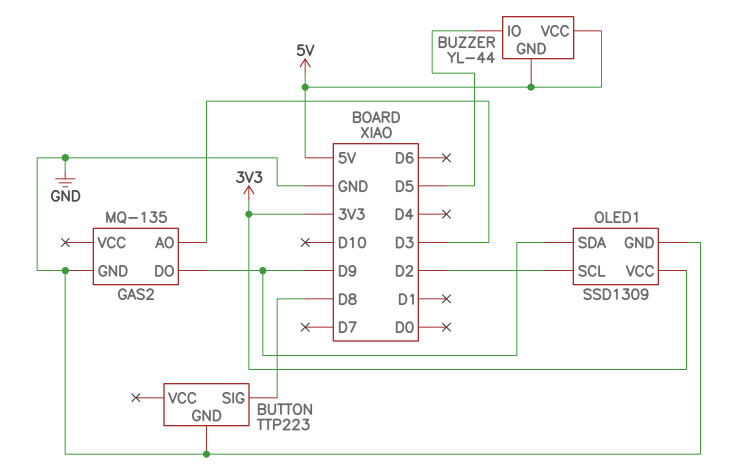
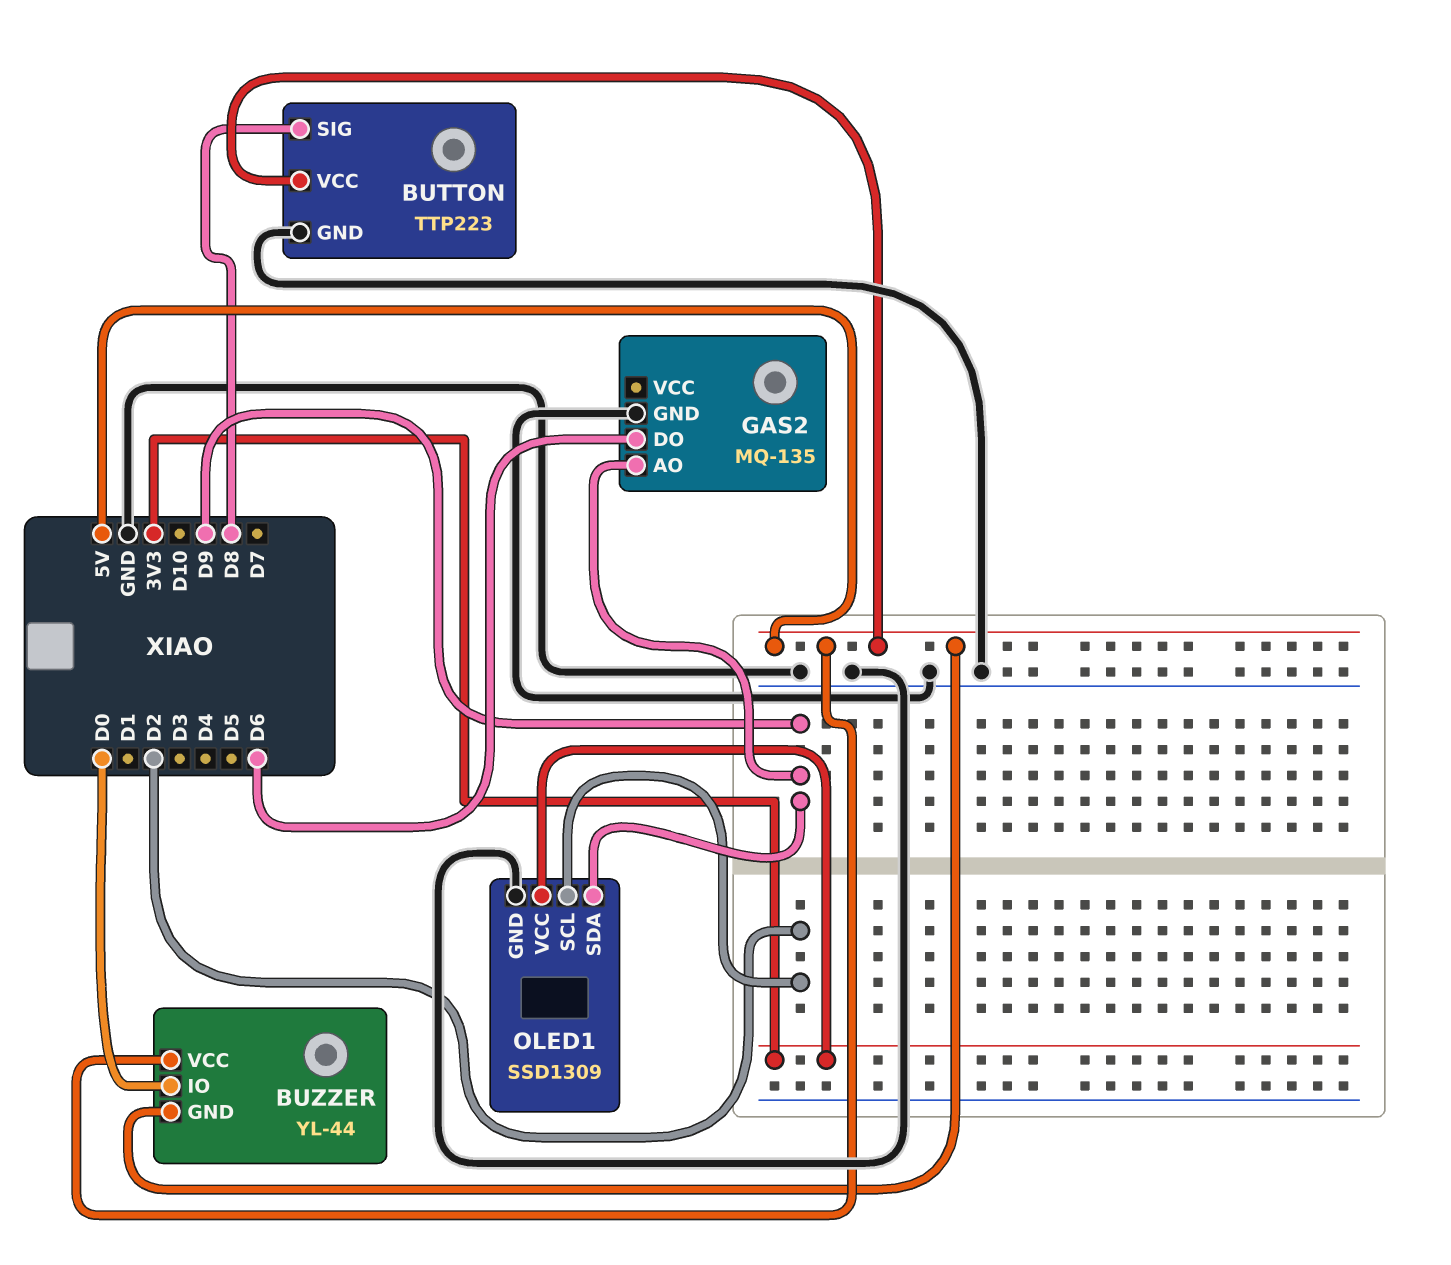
BUTTON pin VCC: none -> 5V
BUZZER pin IO: D5 -> D0
GAS2 pin AO: D3 -> D9
GAS2 pin DO: D9 -> D6

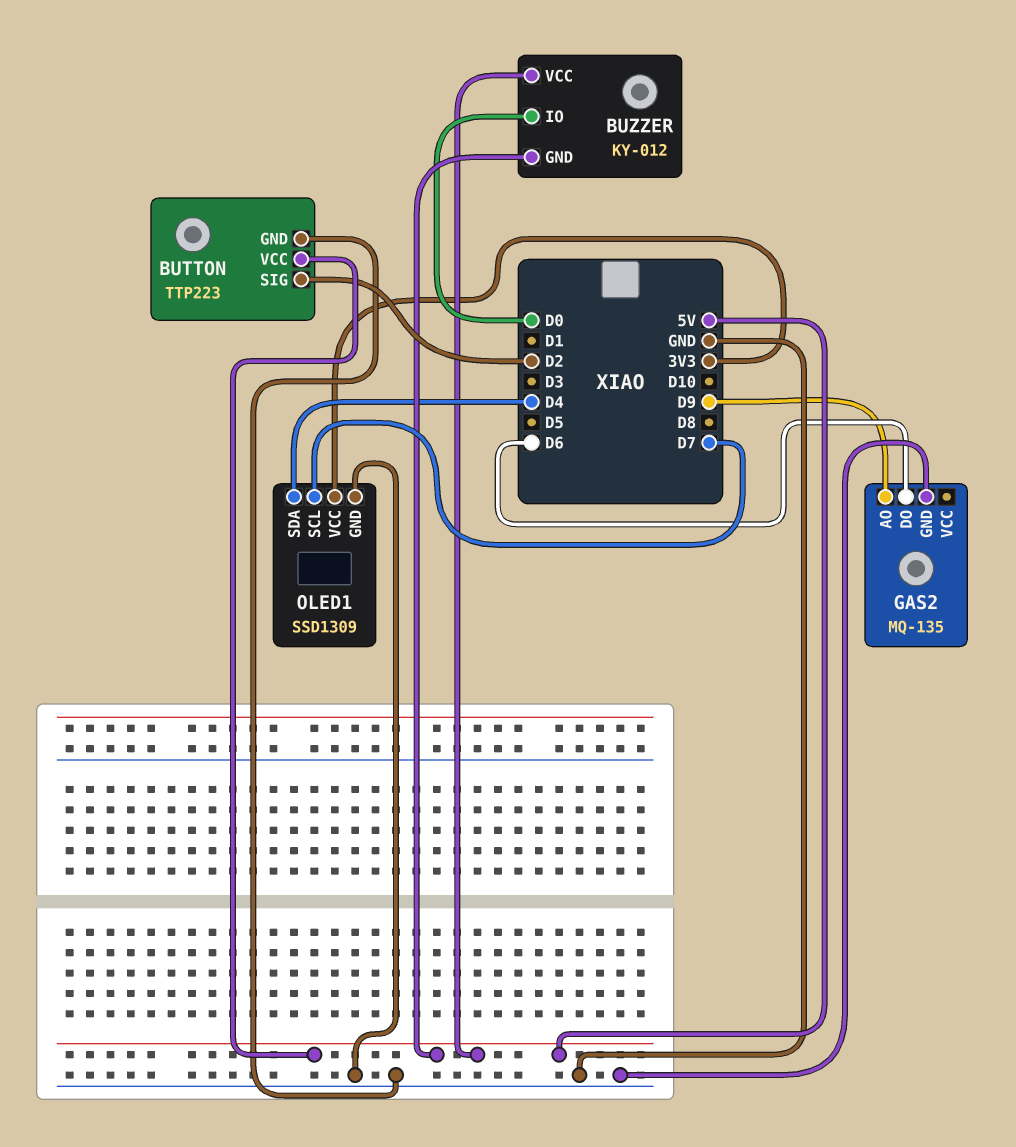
BUTTON pin SIG: D8 -> D2
BUZZER: YL-44 -> KY-012
OLED1 pin SCL: D2 -> D7
OLED1 pin SDA: D9 -> D4

